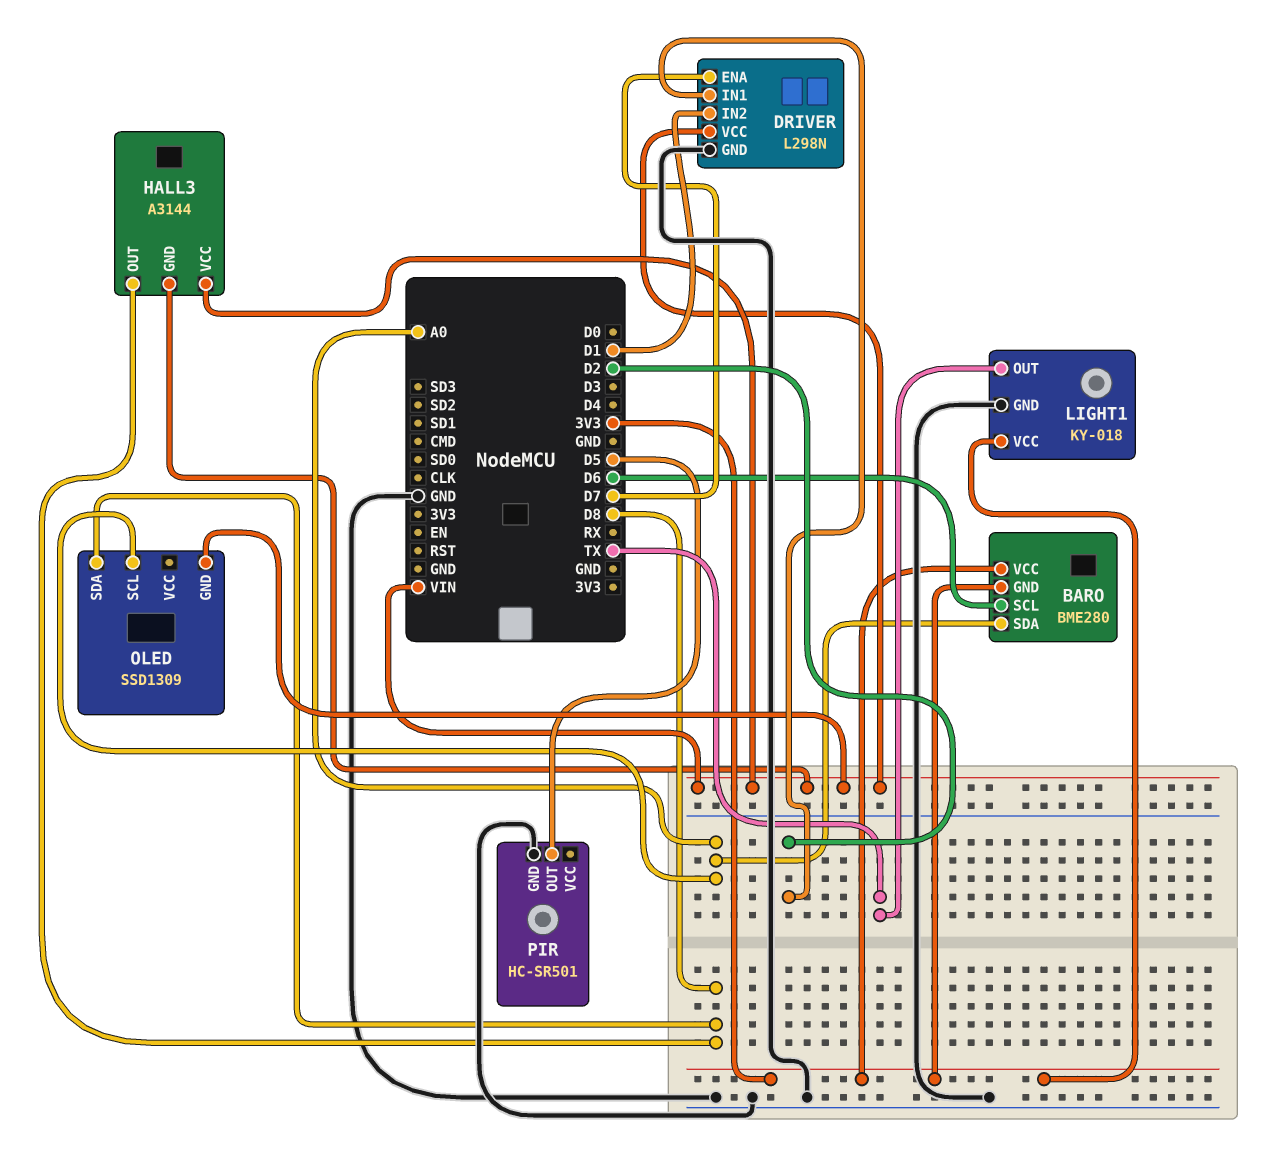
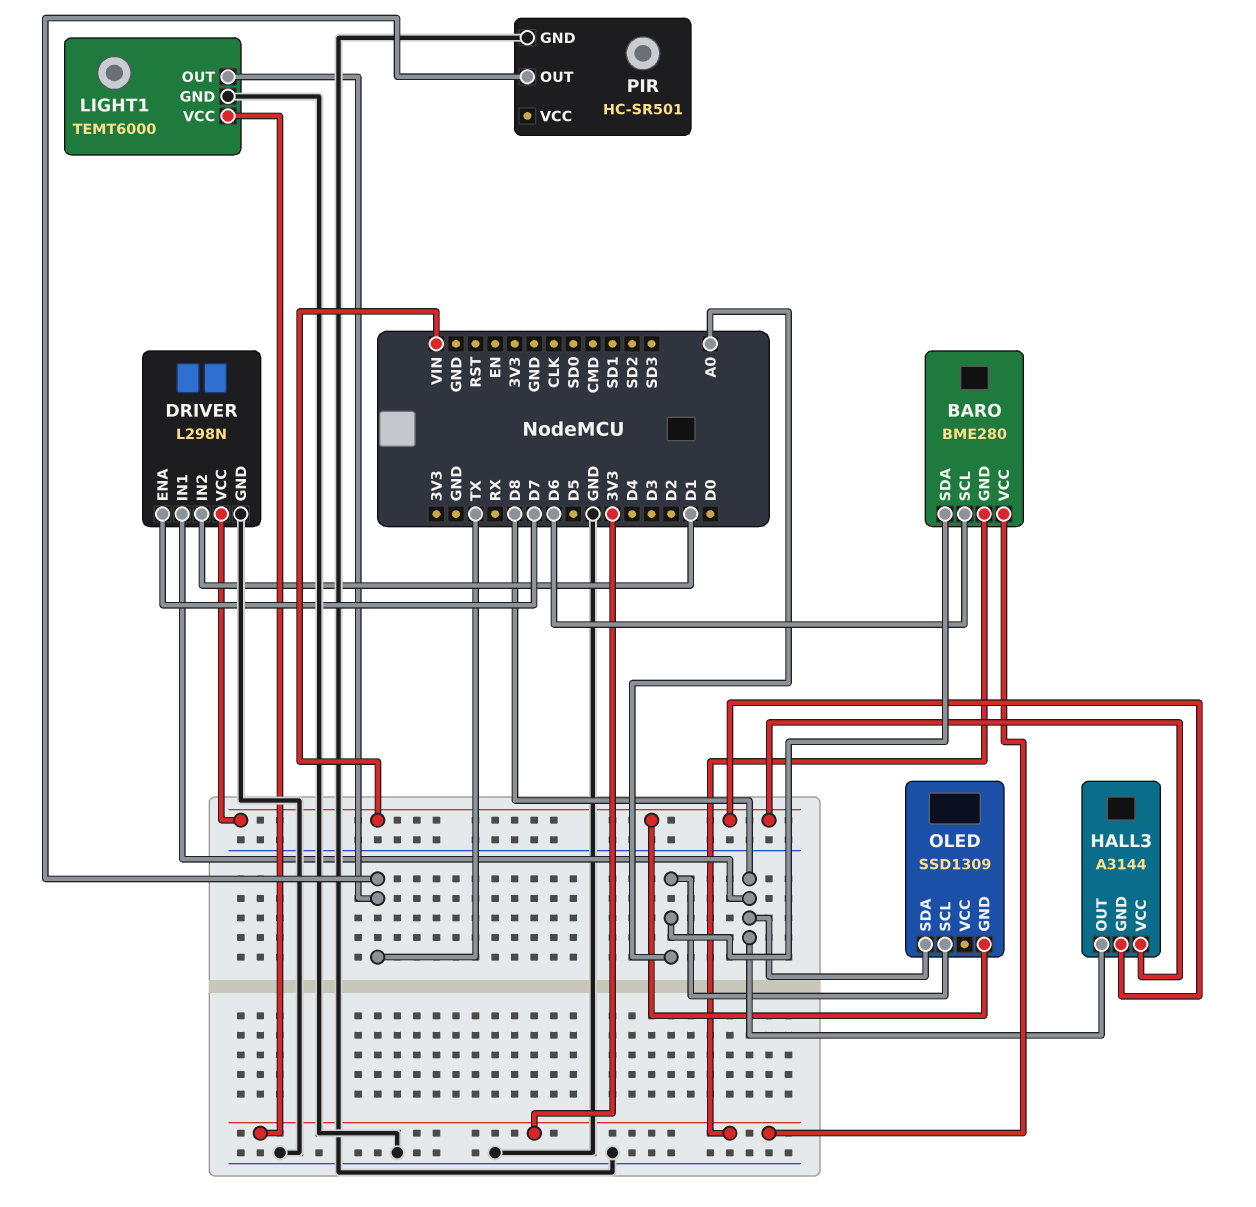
DRIVER pin IN1: D2 -> D8
LIGHT1: KY-018 -> TEMT6000
PIR pin OUT: D5 -> TX

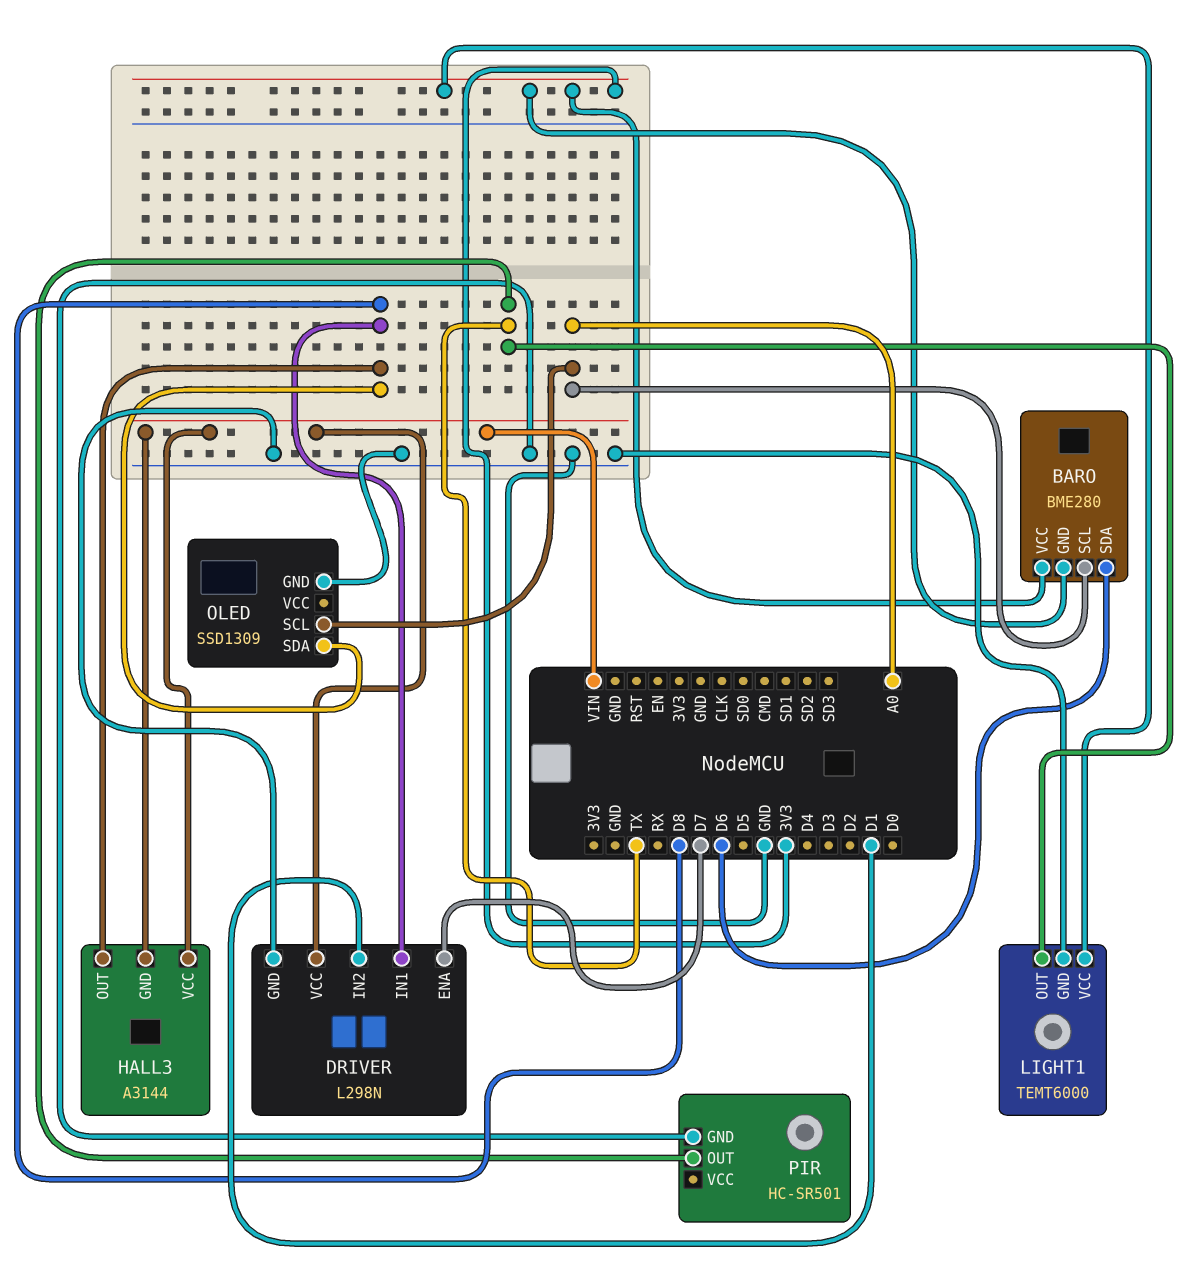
BARO pin SCL: D6 -> A0
BARO pin SDA: A0 -> D6
OLED pin GND: VIN -> GND

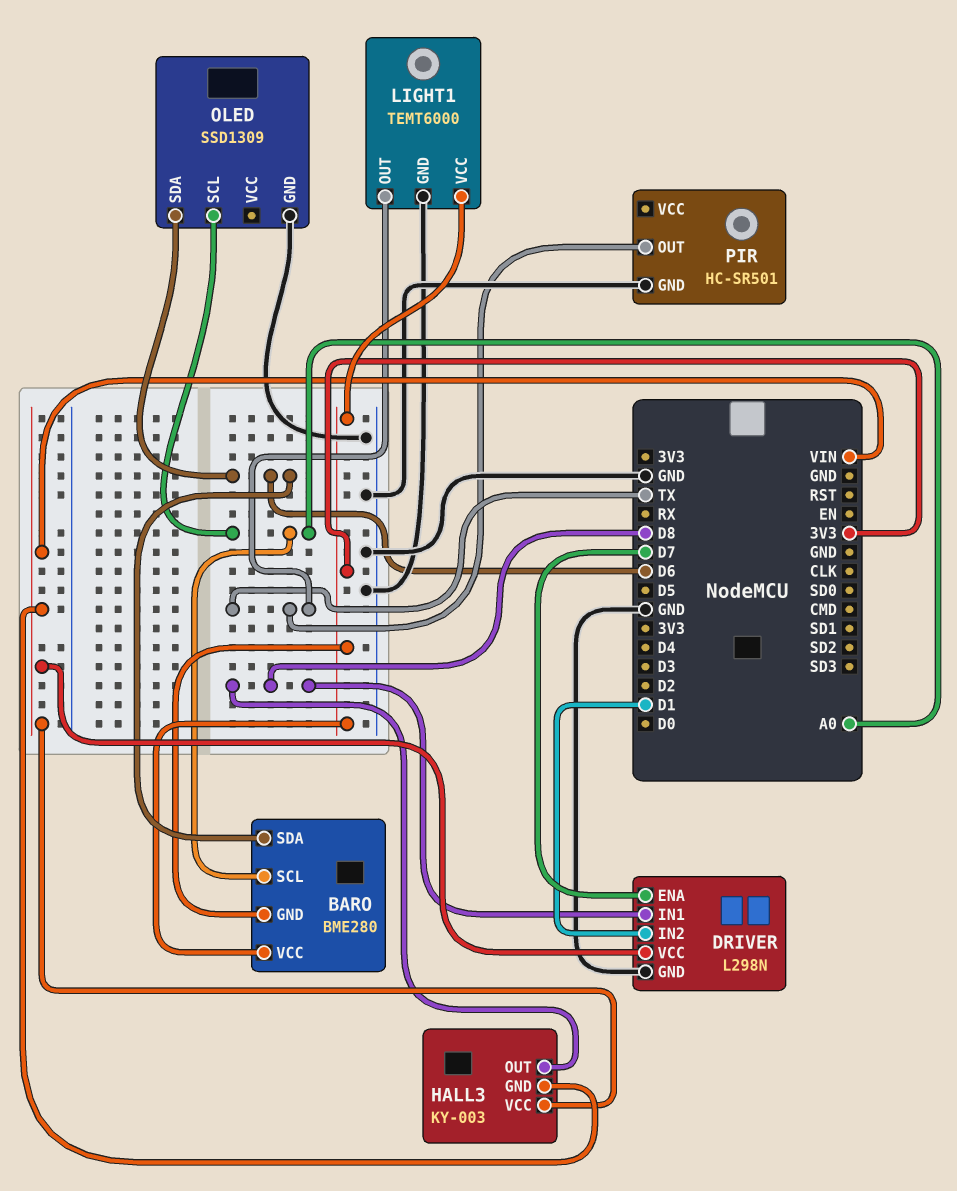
HALL3: A3144 -> KY-003
OLED pin SDA: D8 -> D6

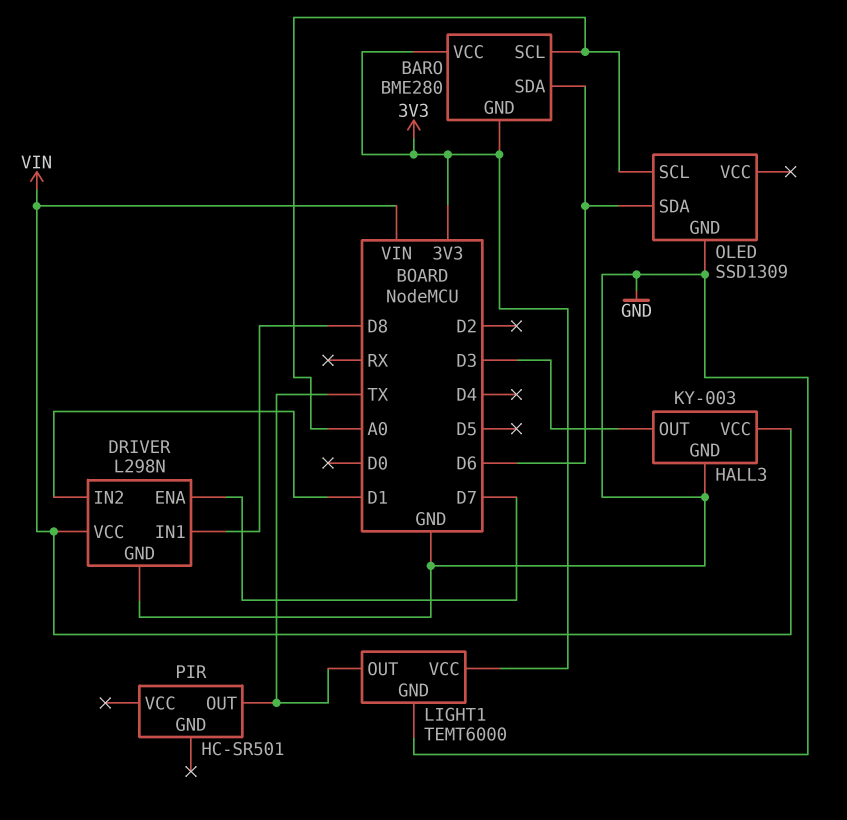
HALL3 pin GND: VIN -> GND
HALL3 pin OUT: D8 -> D3
PIR pin GND: GND -> none

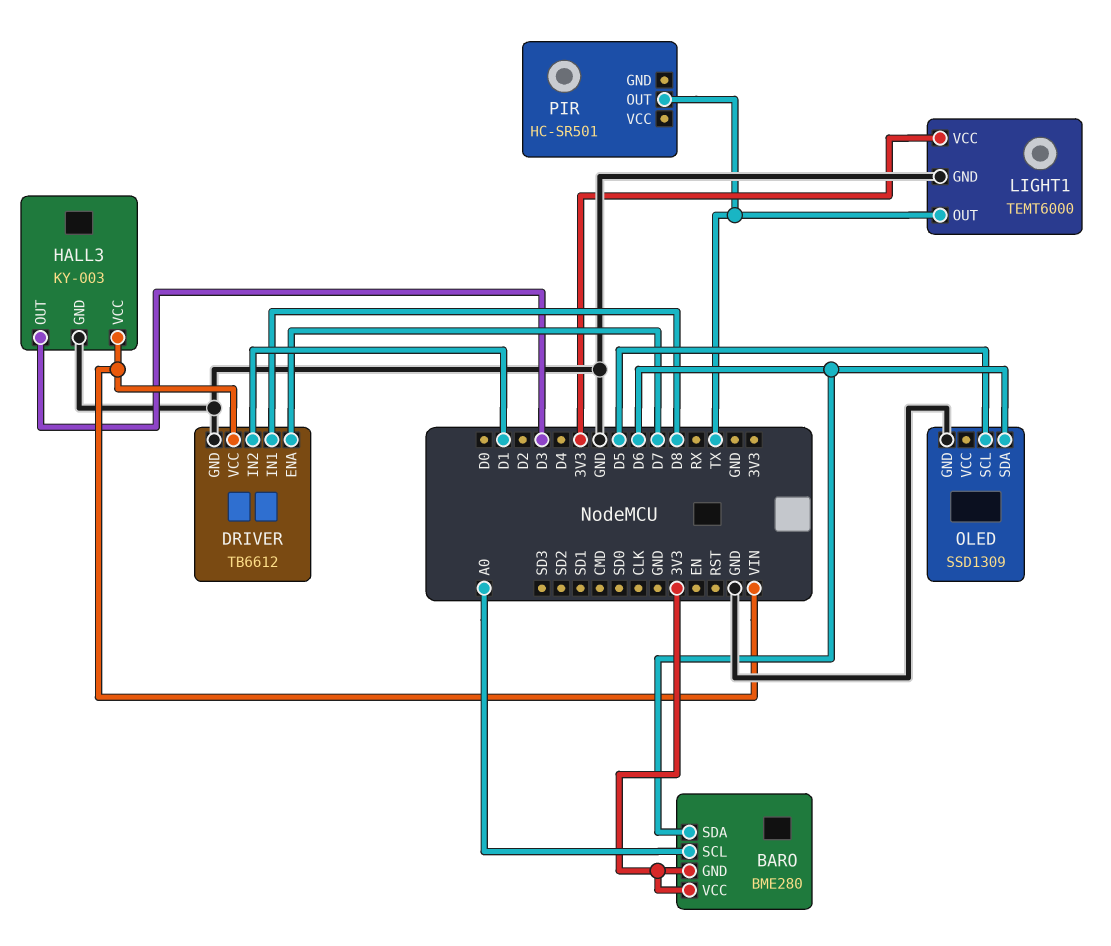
DRIVER: L298N -> TB6612
OLED pin SCL: A0 -> D5

